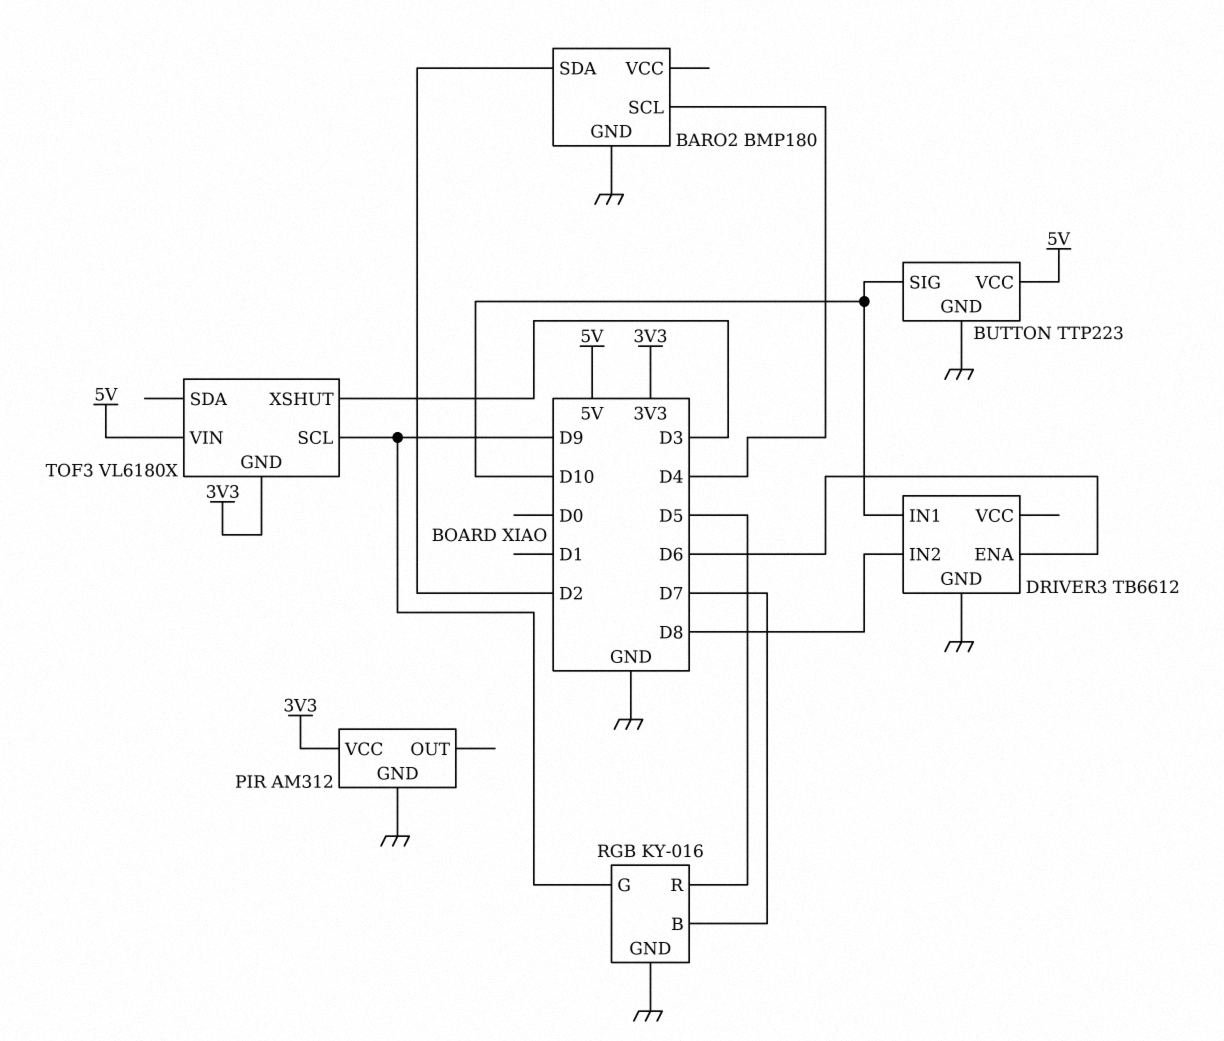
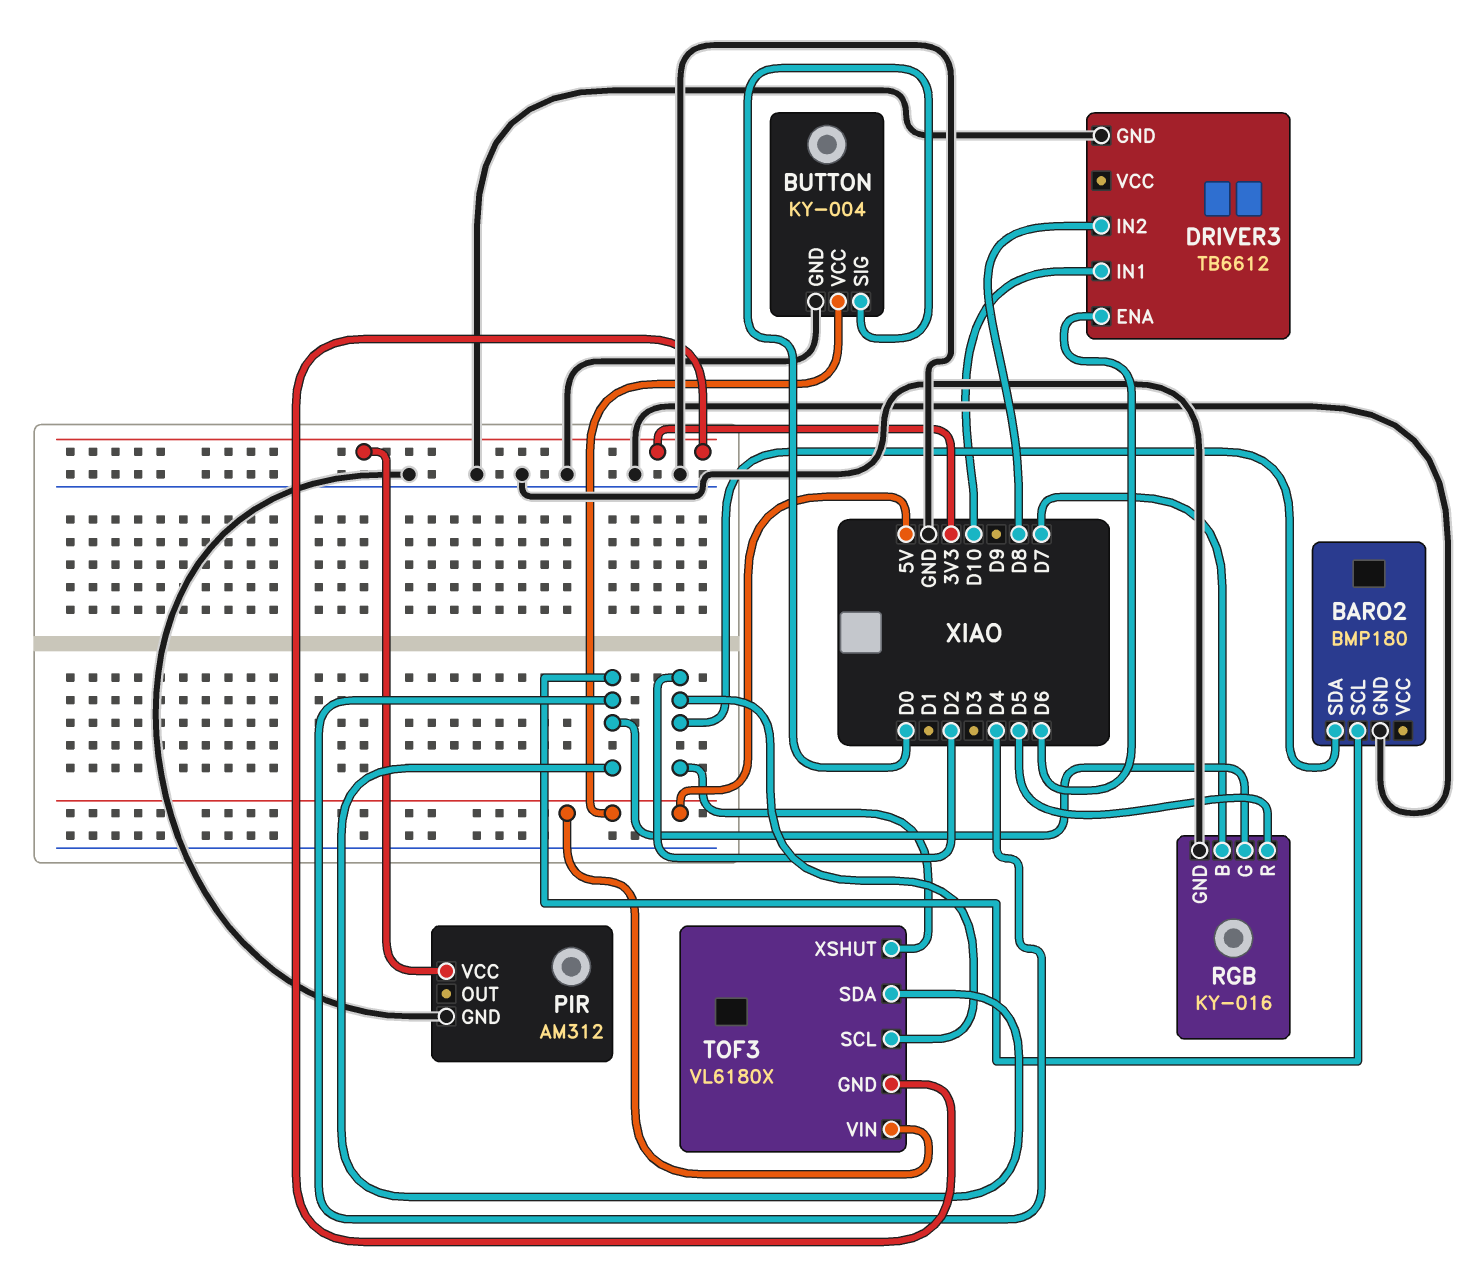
BUTTON: TTP223 -> KY-004
BUTTON pin SIG: D10 -> D0
RGB pin G: D9 -> D4
TOF3 pin SCL: D9 -> D2
TOF3 pin SDA: none -> D4
TOF3 pin XSHUT: D3 -> D2

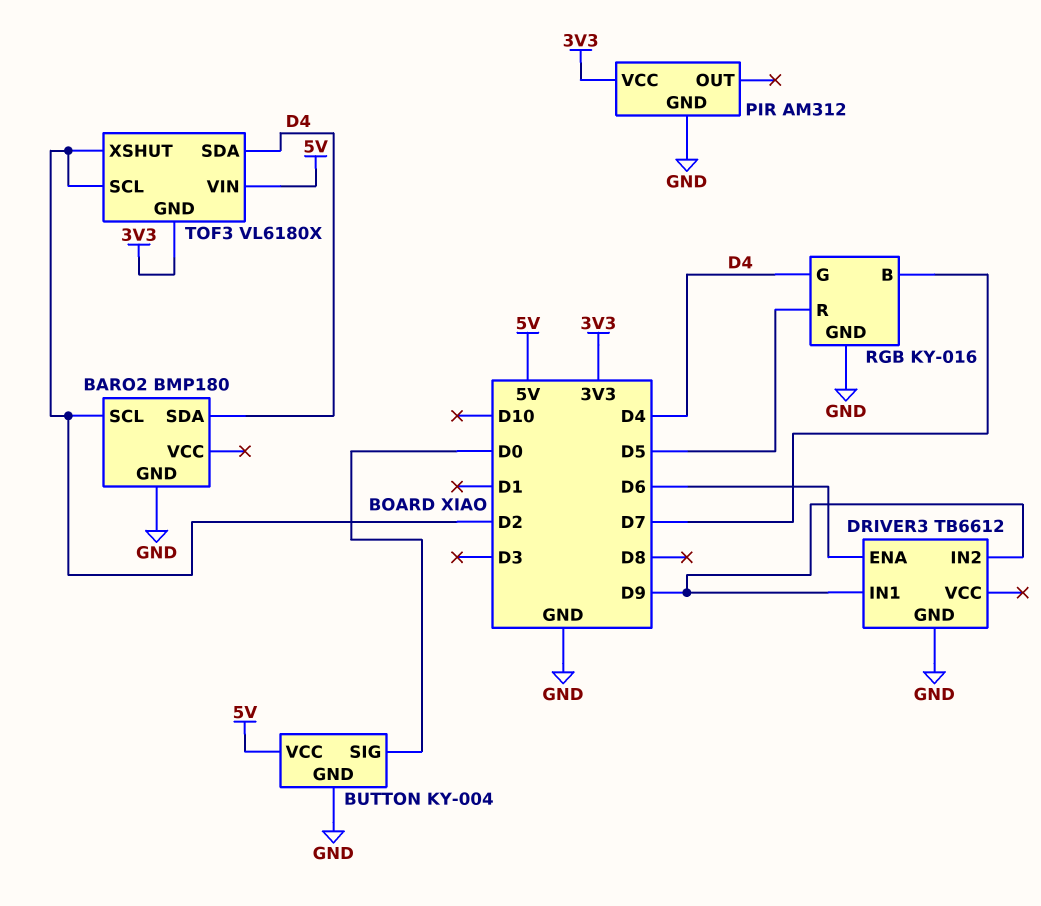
BARO2 pin SCL: D4 -> D2
BARO2 pin SDA: D2 -> D4
DRIVER3 pin IN1: D10 -> D9
DRIVER3 pin IN2: D8 -> D9

